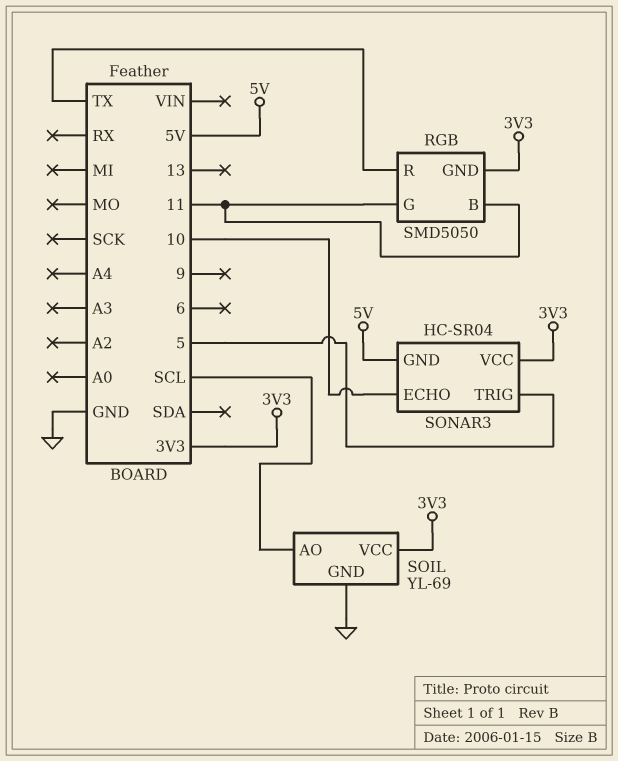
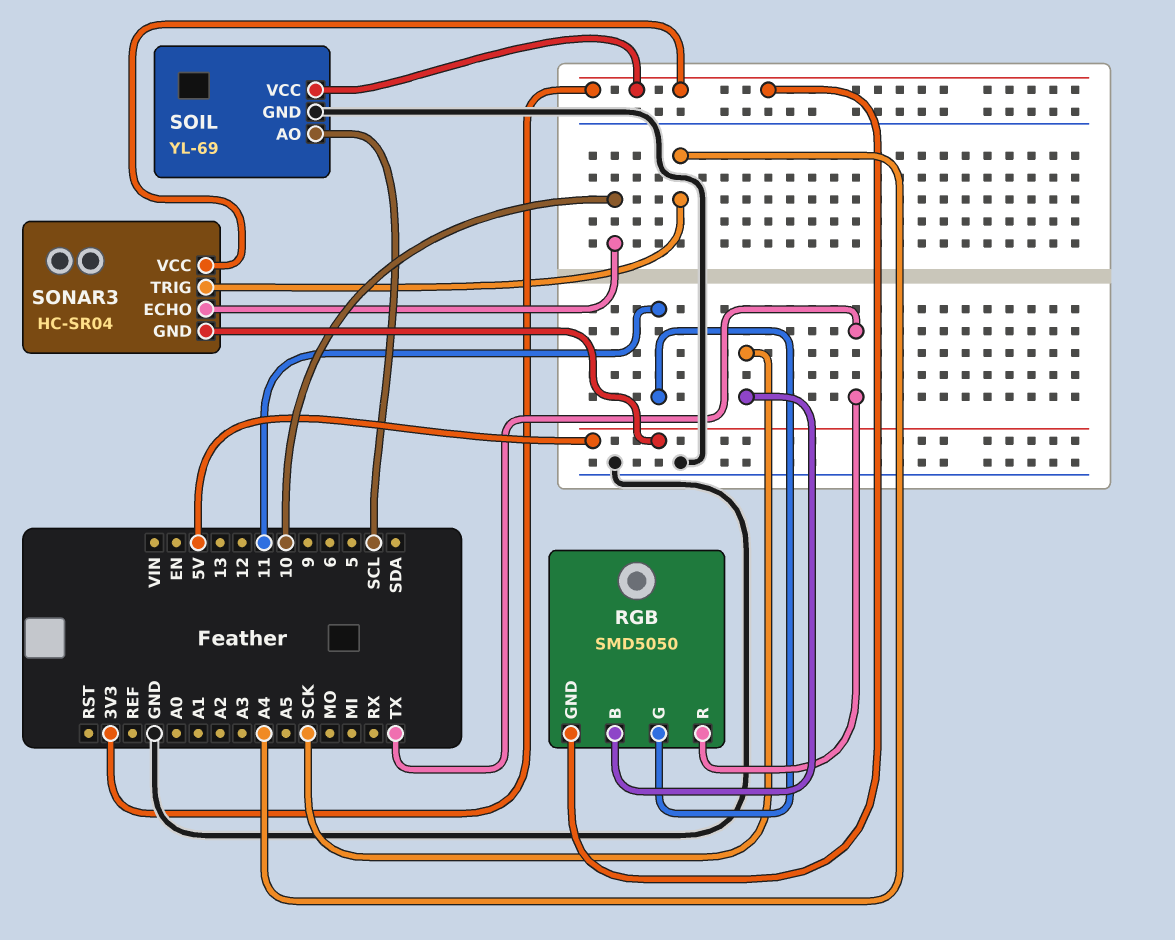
RGB pin B: 11 -> SCK
SONAR3 pin TRIG: 5 -> A4

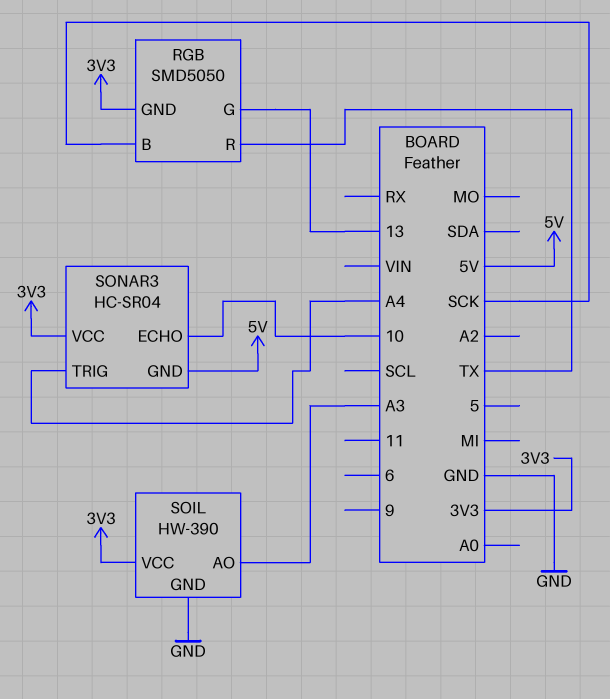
RGB pin G: 11 -> 13
SOIL: YL-69 -> HW-390
SOIL pin AO: SCL -> A3

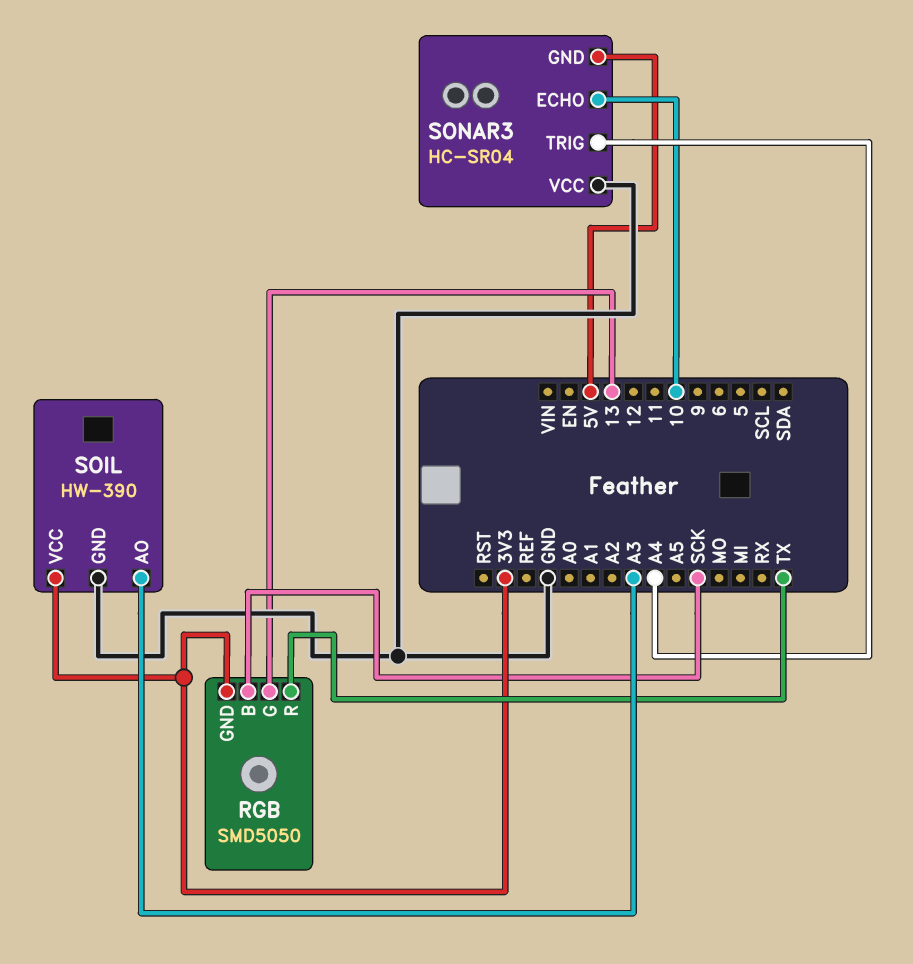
SONAR3 pin VCC: 3V3 -> GND

